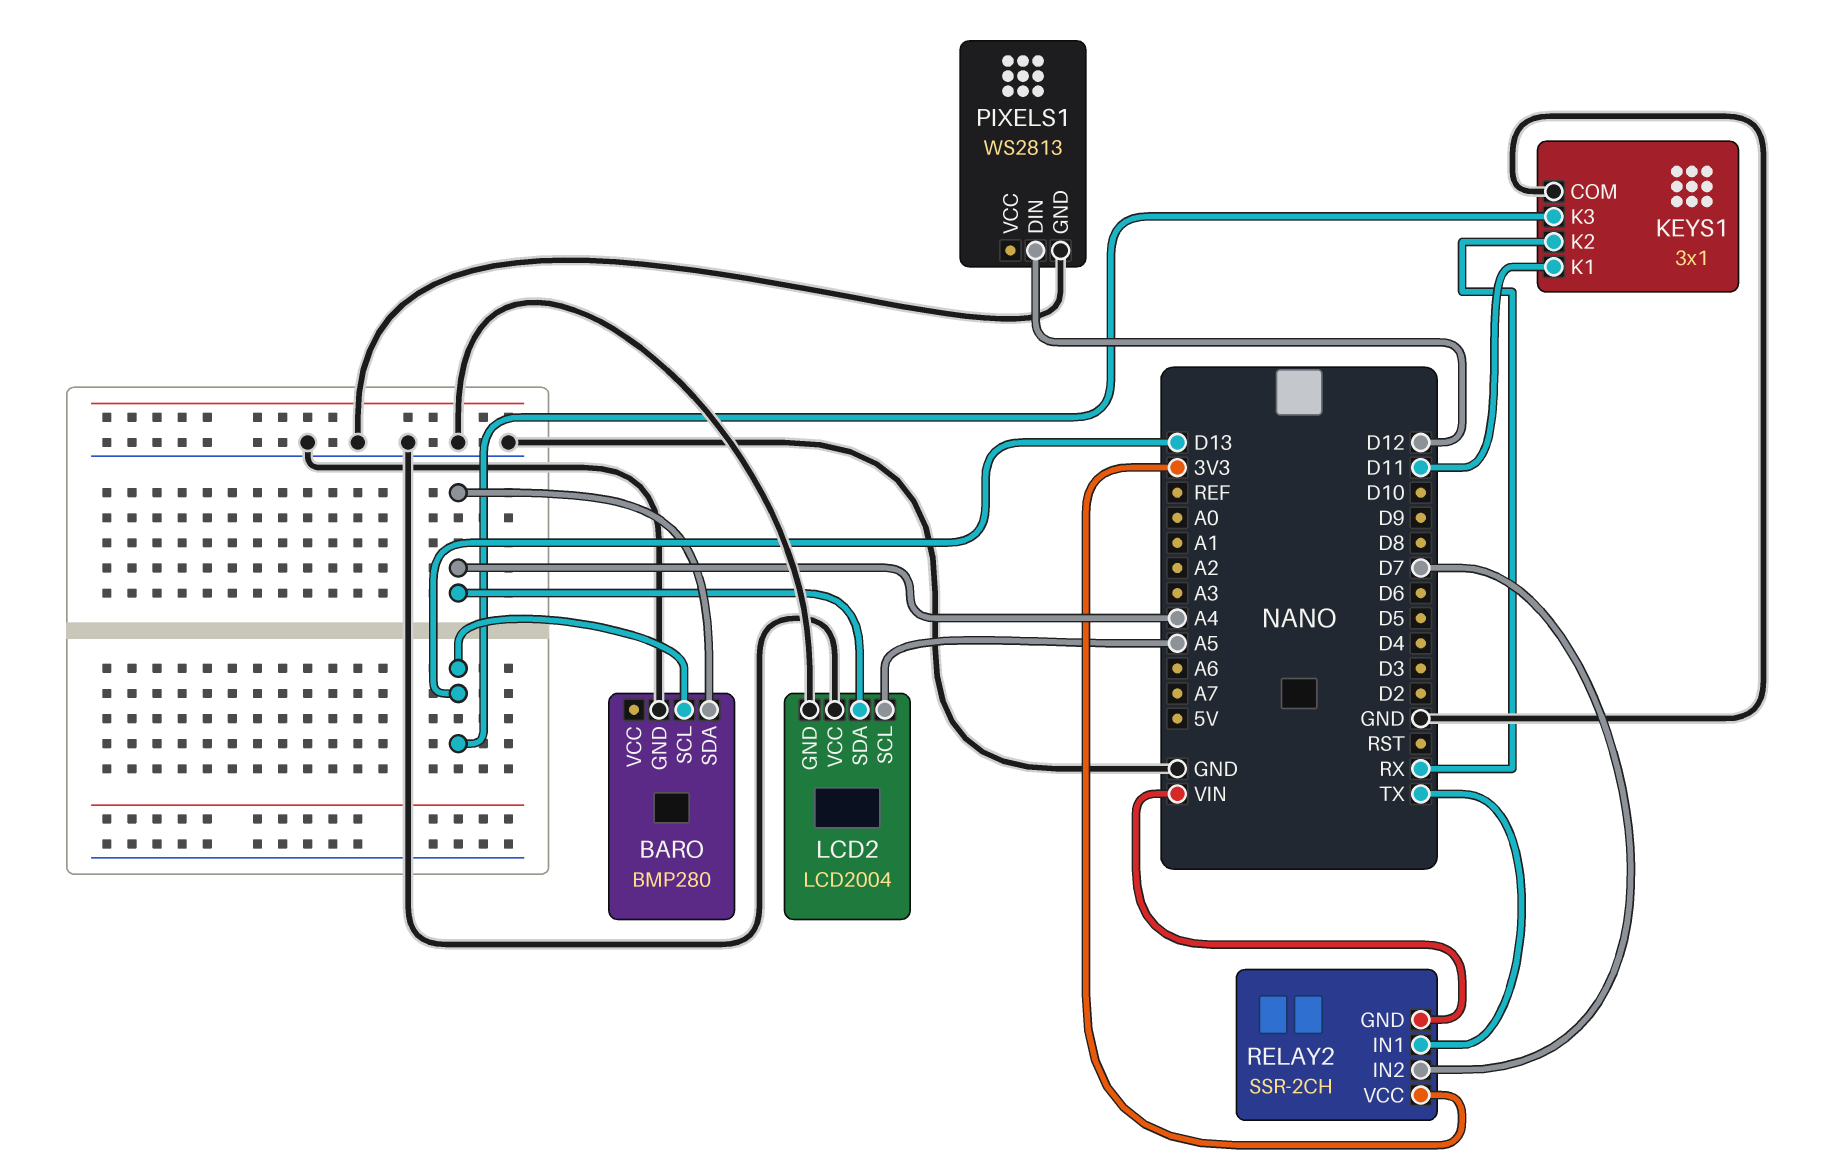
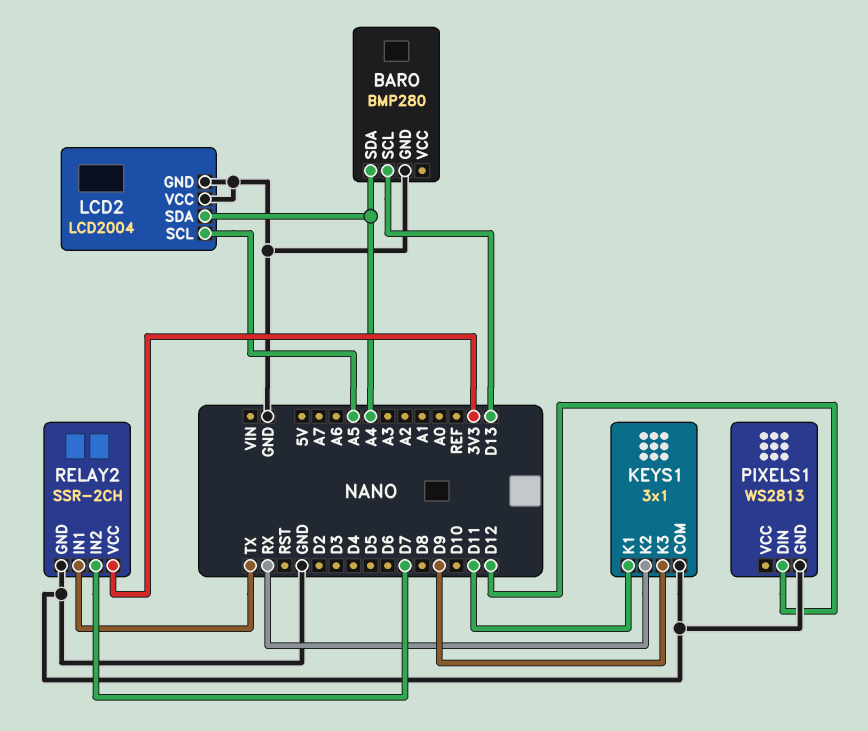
KEYS1 pin K3: D13 -> D9
RELAY2 pin GND: VIN -> GND

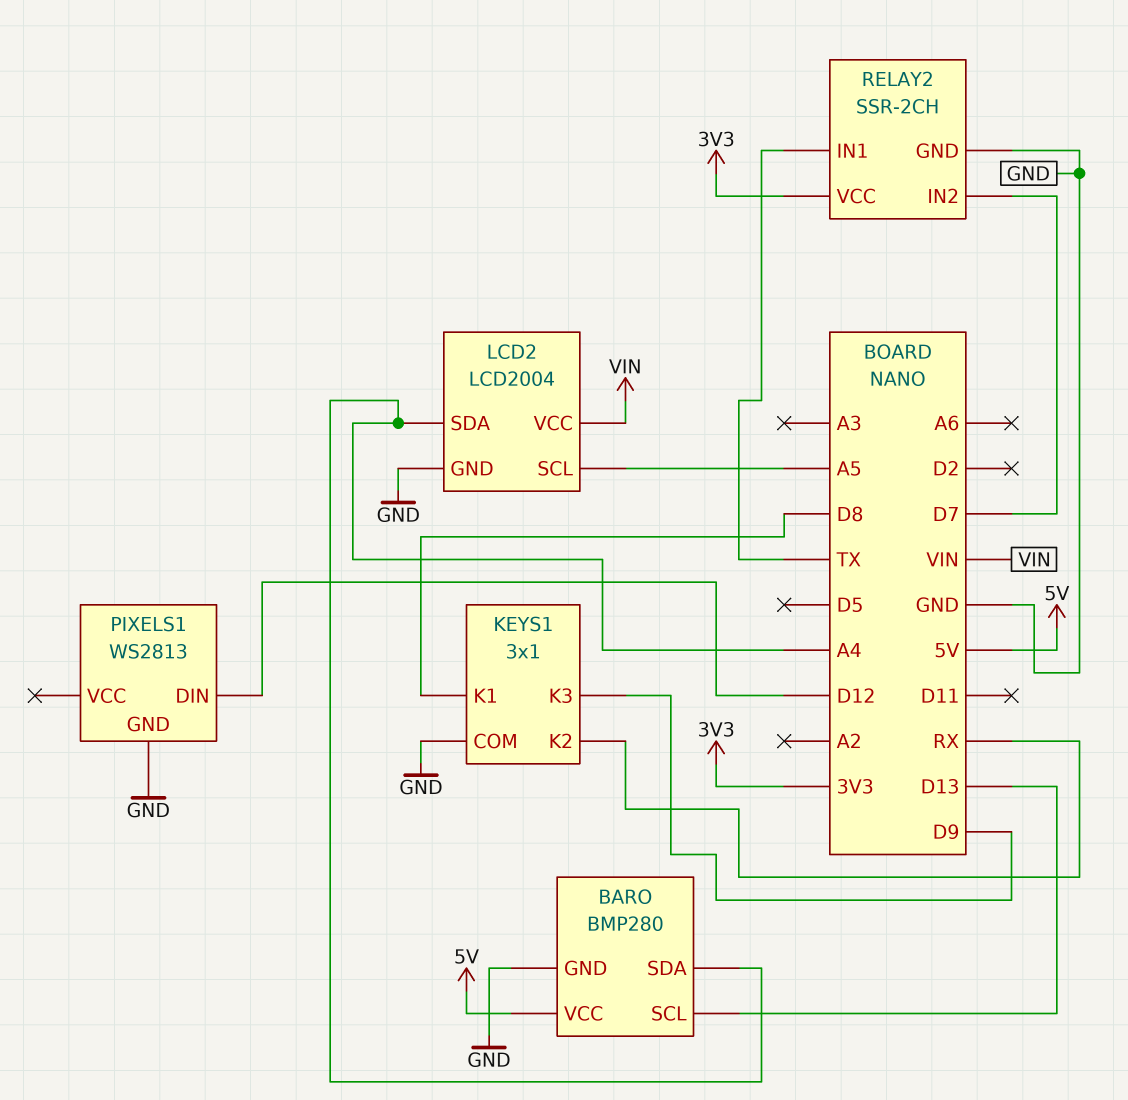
BARO pin VCC: none -> 5V
KEYS1 pin K1: D11 -> D8
LCD2 pin VCC: GND -> VIN

